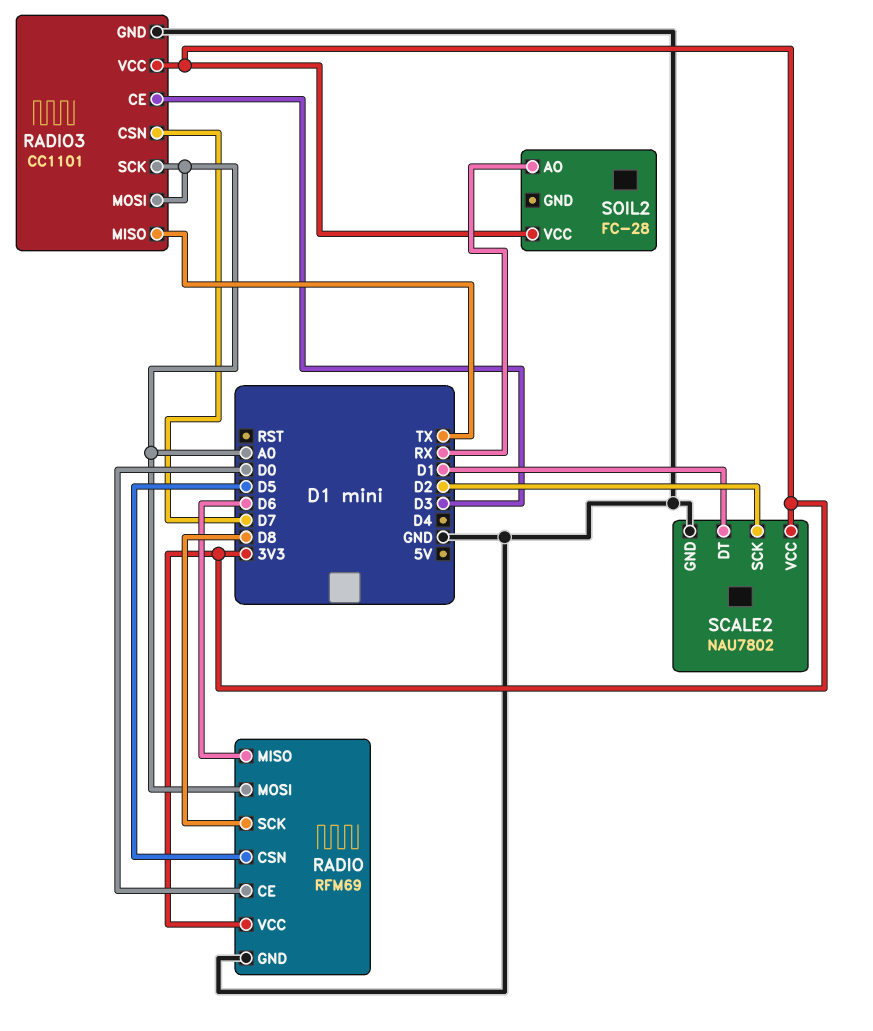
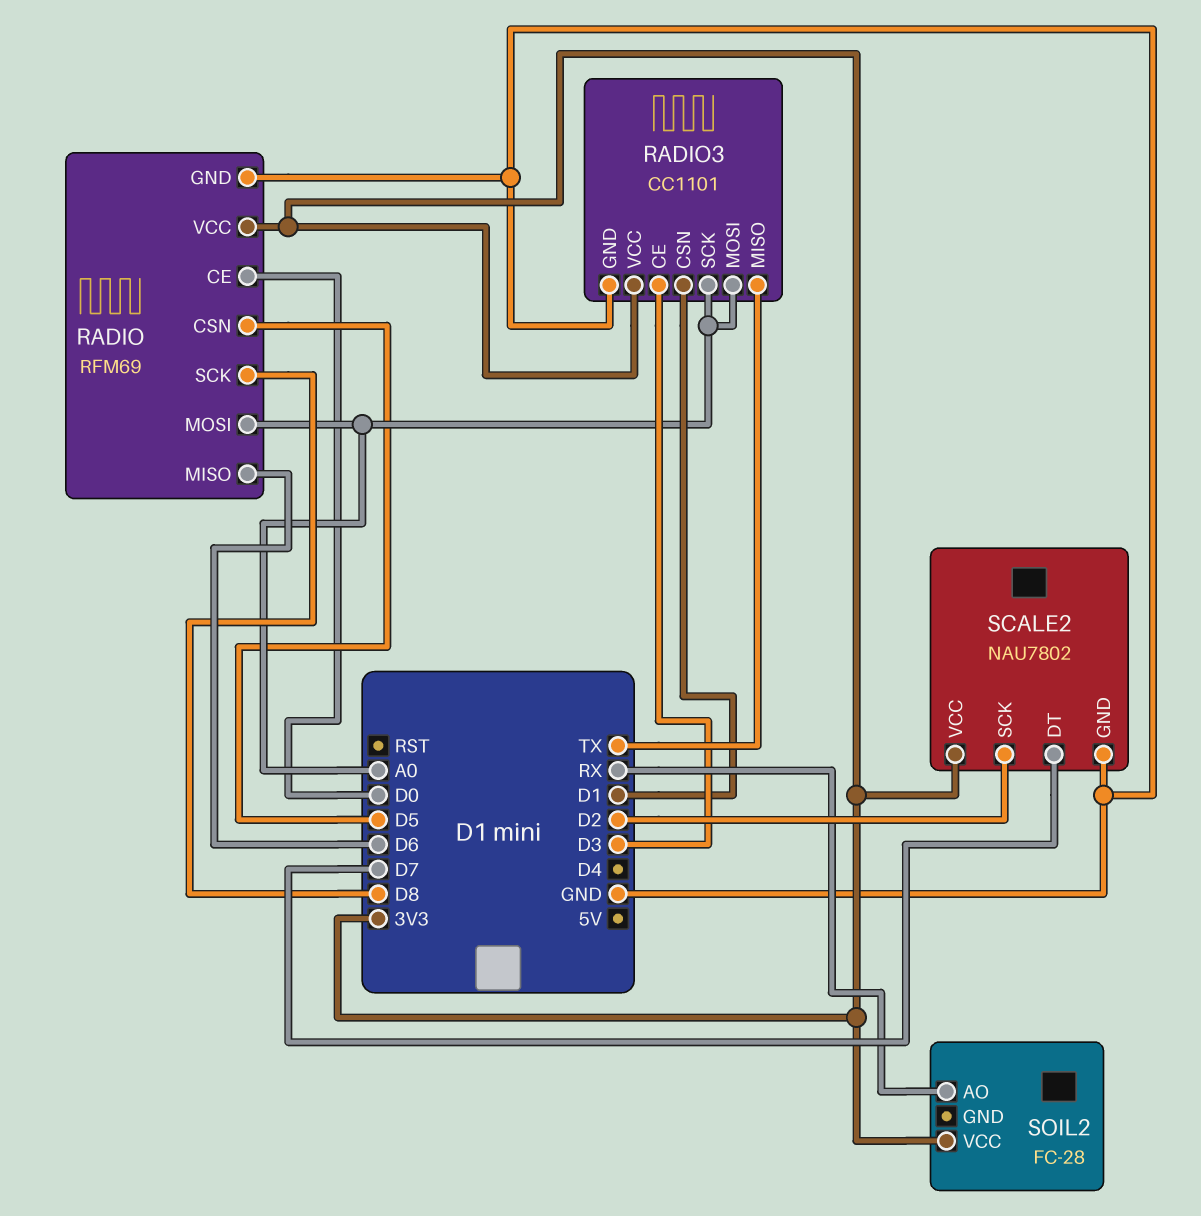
RADIO3 pin CSN: D7 -> D1
SCALE2 pin DT: D1 -> D7

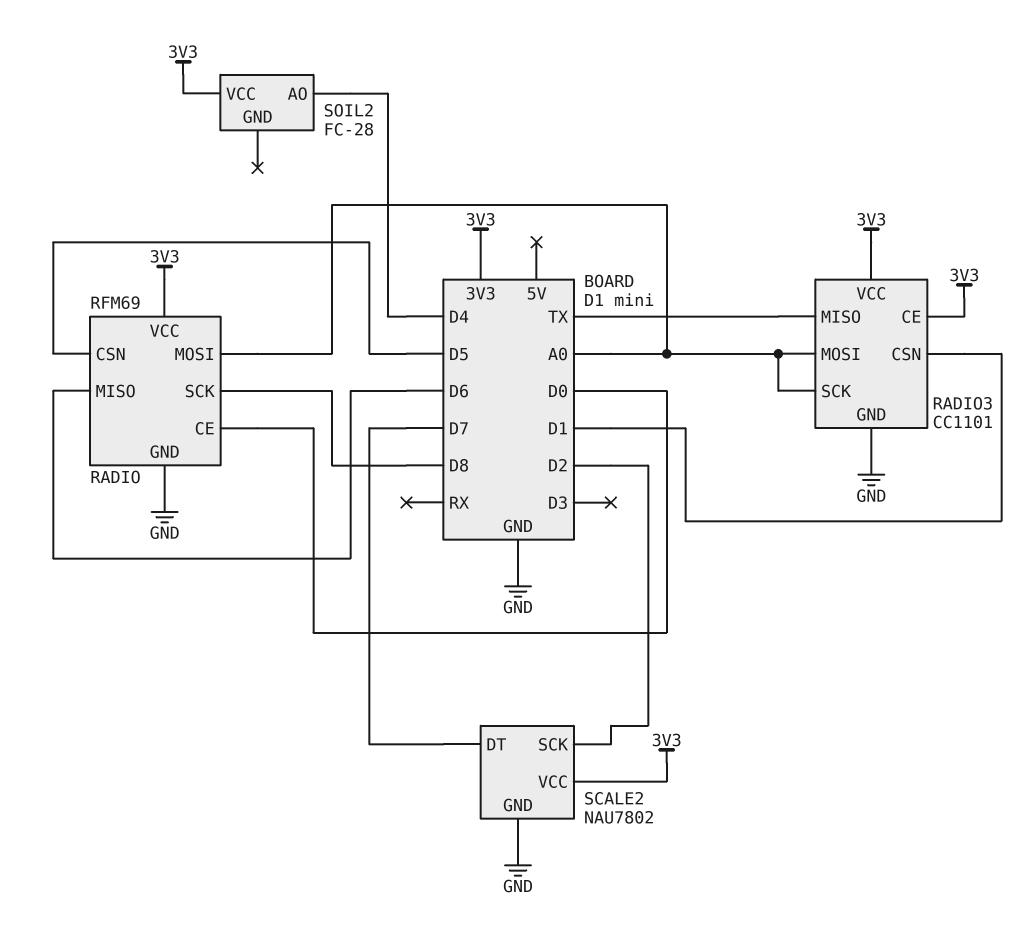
RADIO3 pin CE: D3 -> 3V3
SOIL2 pin AO: RX -> D4

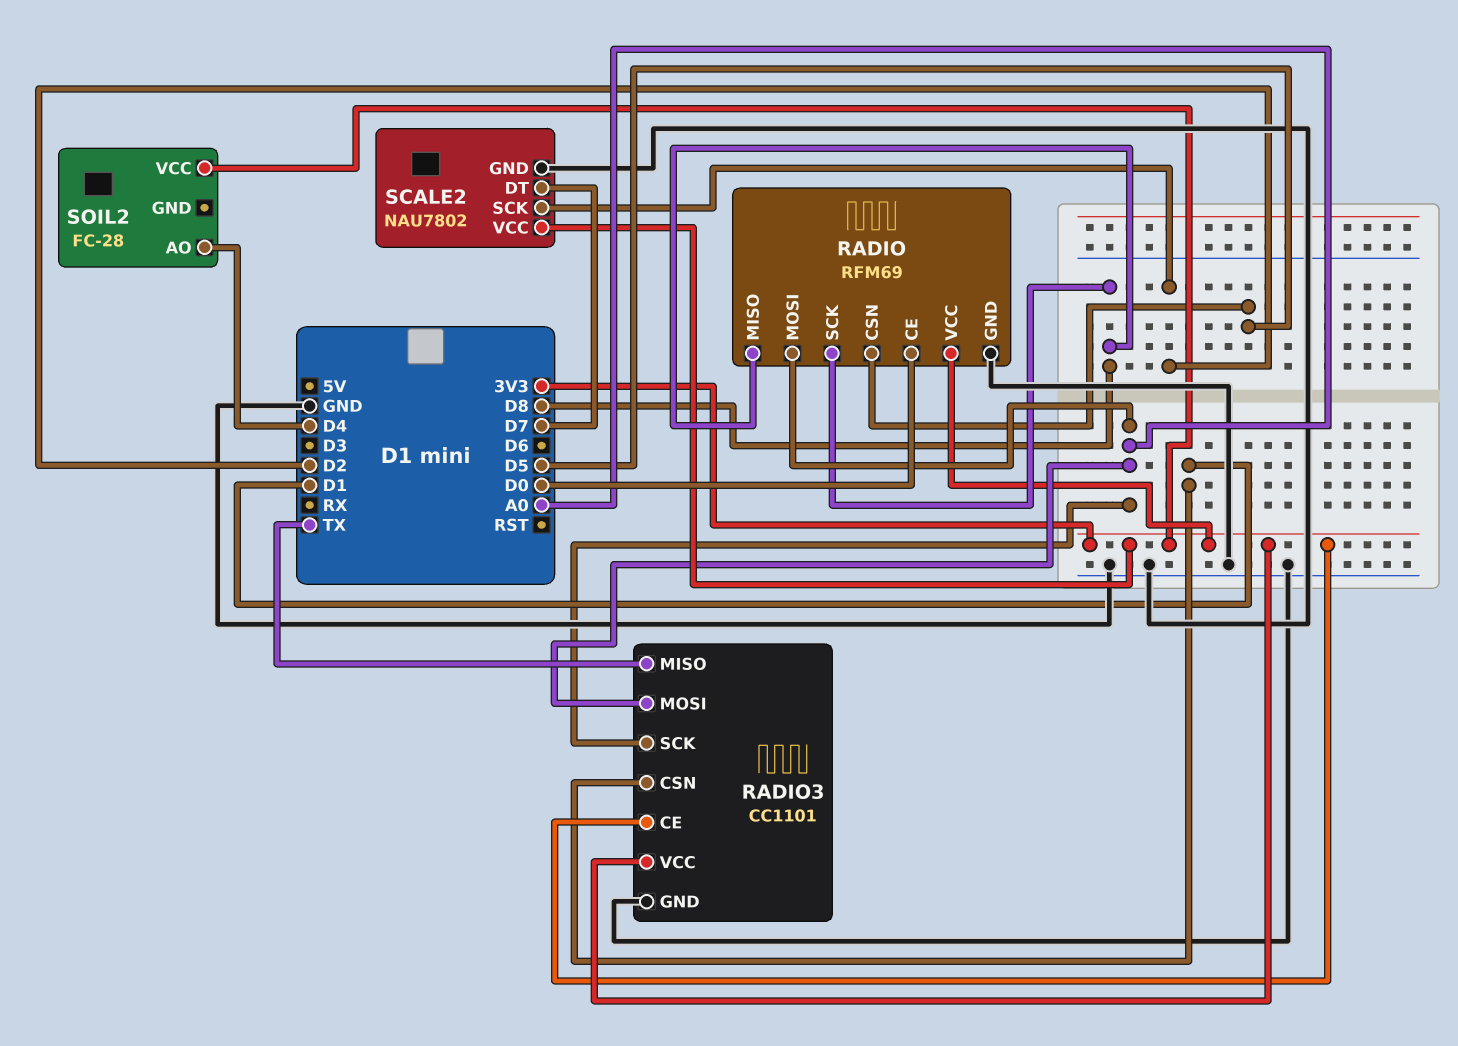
RADIO pin MISO: D6 -> D8

